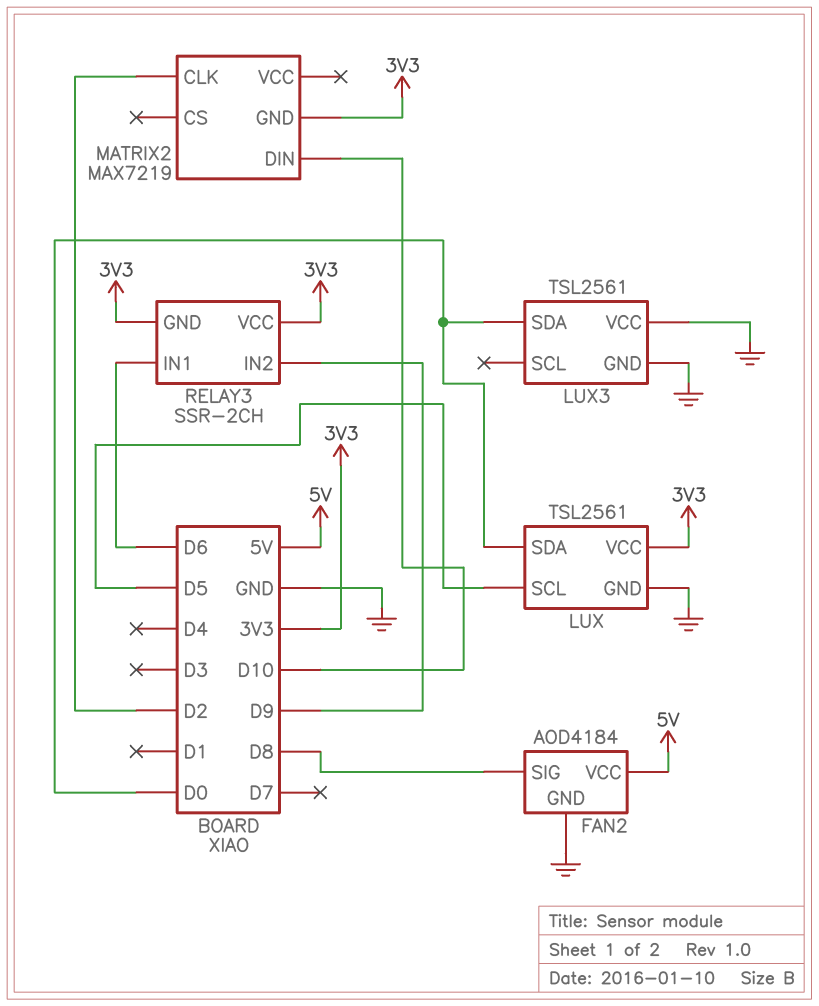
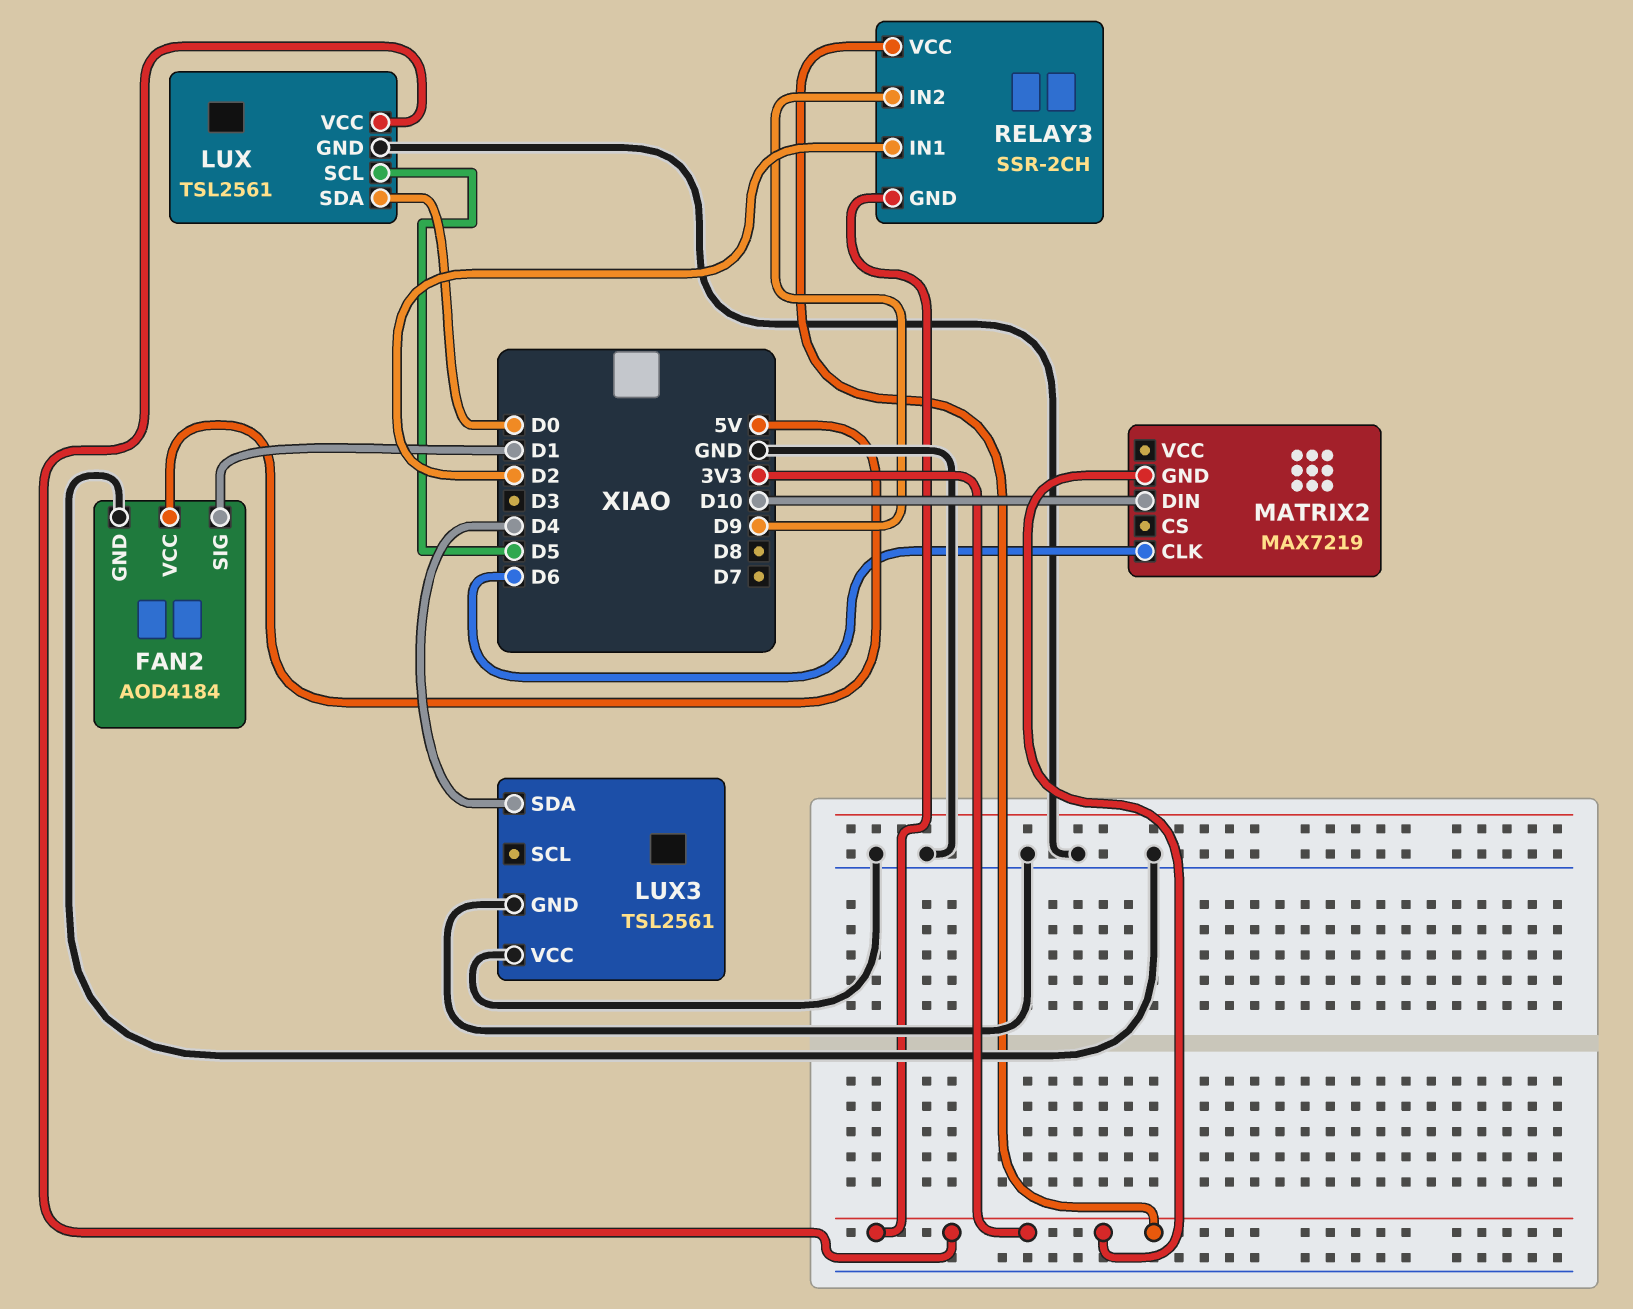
FAN2 pin SIG: D8 -> D1
LUX3 pin SDA: D0 -> D4
MATRIX2 pin CLK: D2 -> D6
RELAY3 pin IN1: D6 -> D2

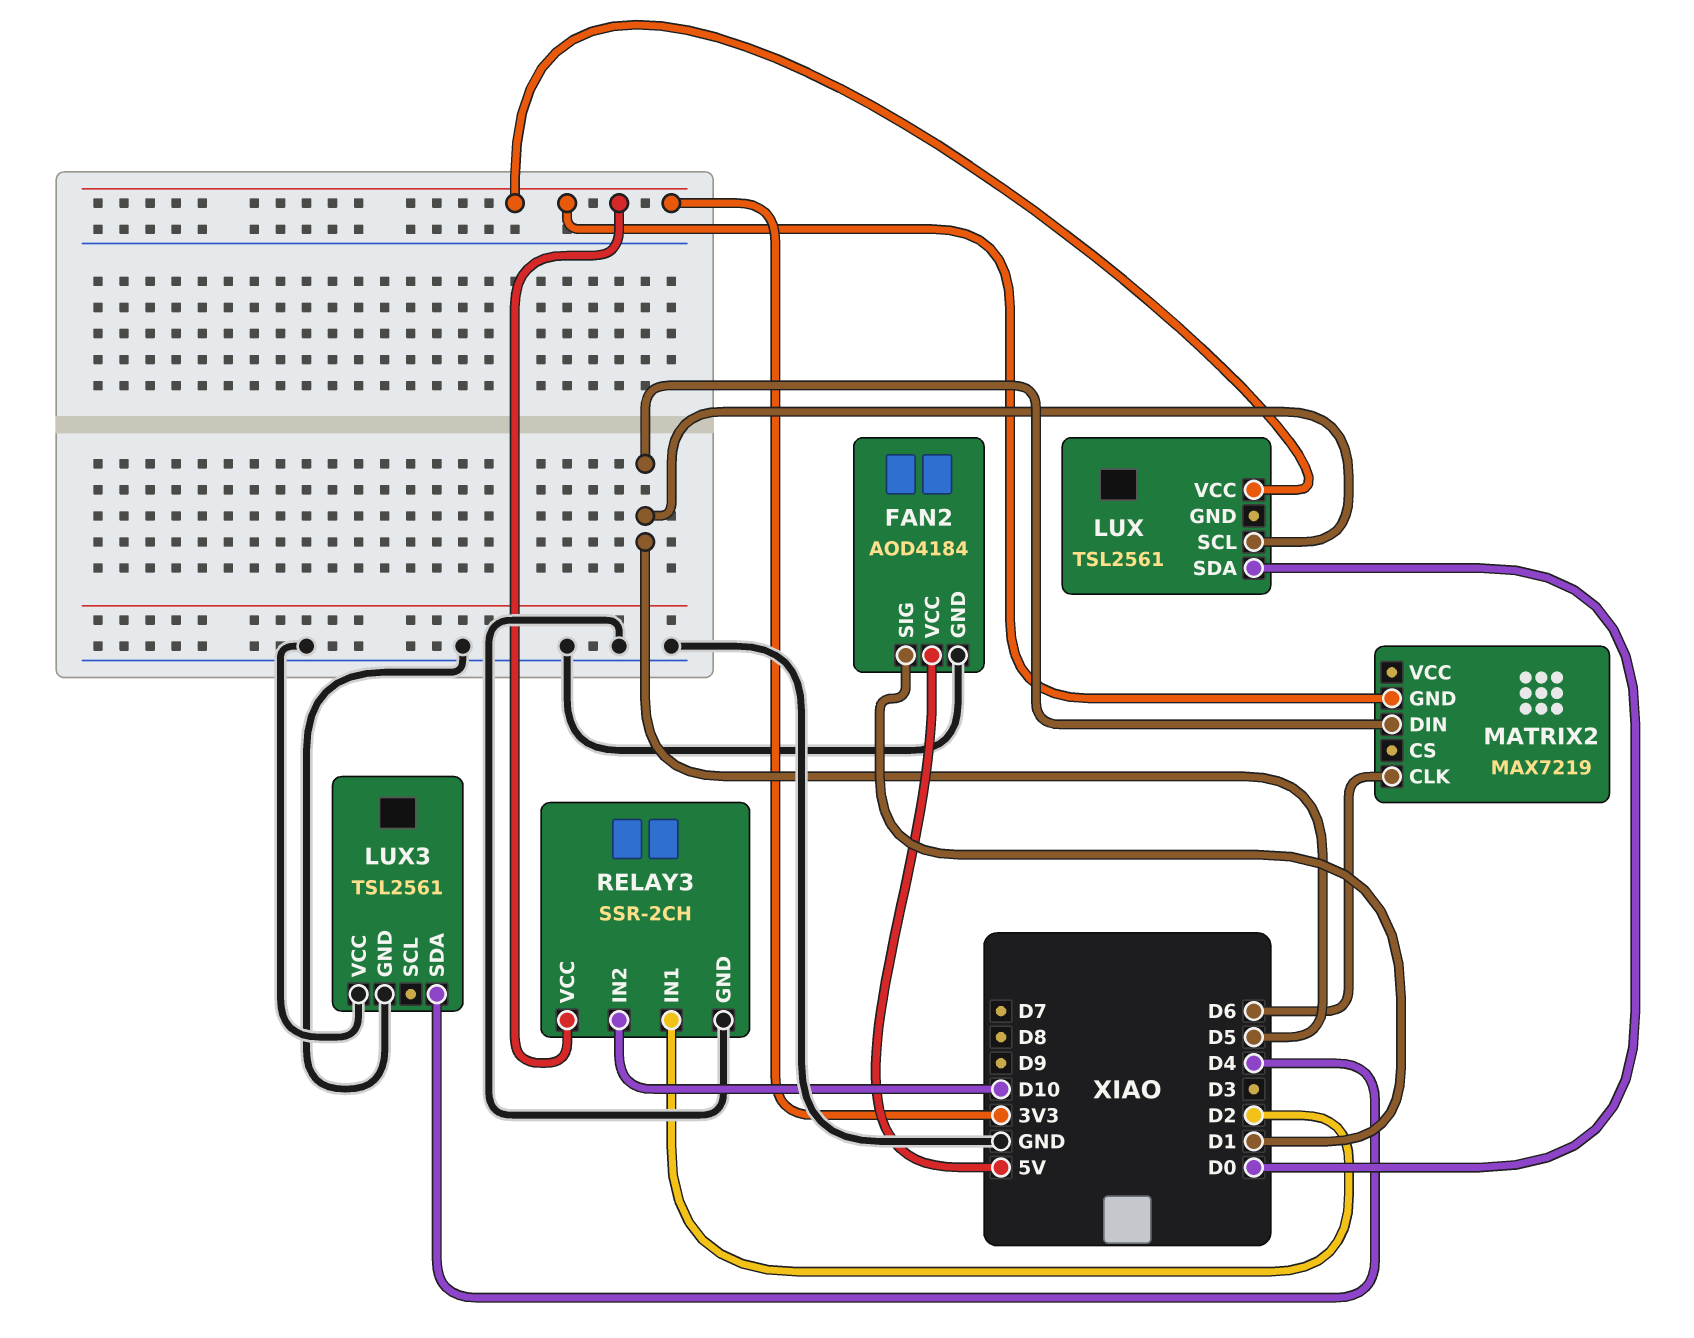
LUX pin GND: GND -> none
MATRIX2 pin DIN: D10 -> D5
RELAY3 pin GND: 3V3 -> GND
RELAY3 pin IN2: D9 -> D10

